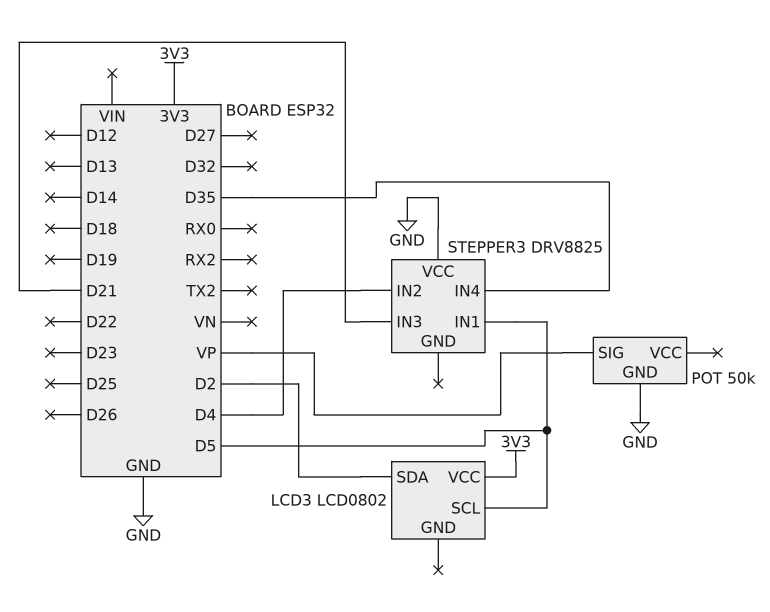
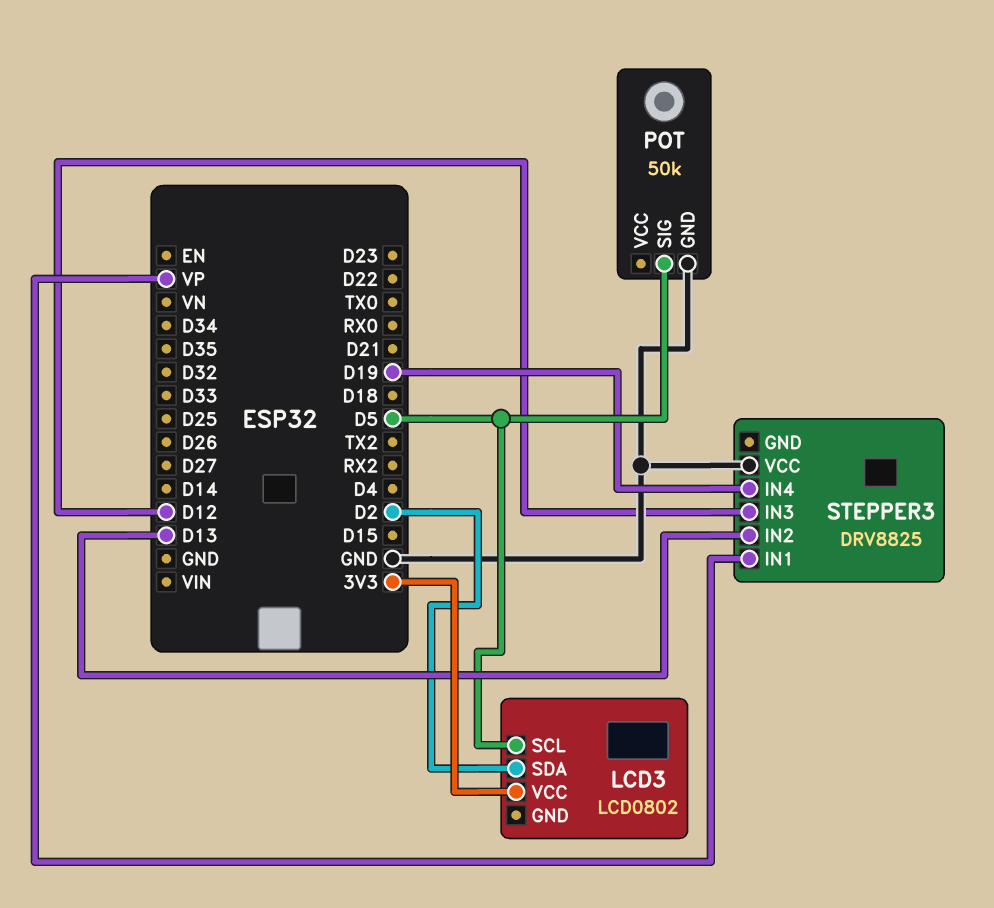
POT pin SIG: VP -> D5
STEPPER3 pin IN1: D5 -> VP
STEPPER3 pin IN2: D4 -> D13
STEPPER3 pin IN3: D21 -> D12
STEPPER3 pin IN4: D35 -> D19

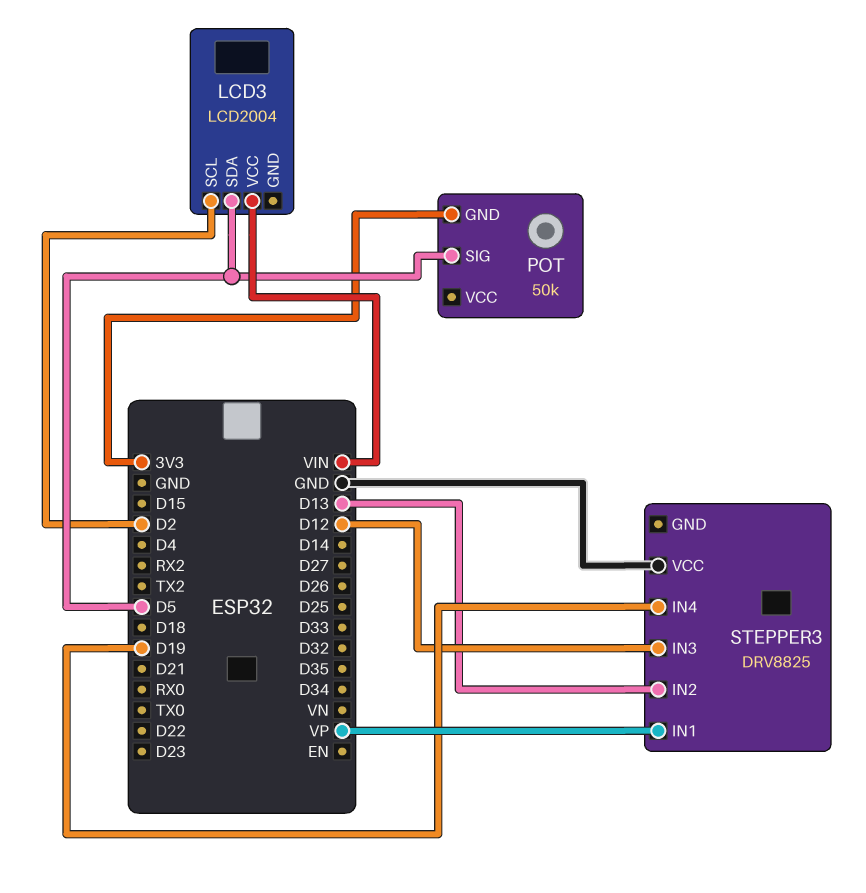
LCD3: LCD0802 -> LCD2004
LCD3 pin SCL: D5 -> D2
LCD3 pin SDA: D2 -> D5
LCD3 pin VCC: 3V3 -> VIN
POT pin GND: GND -> 3V3

